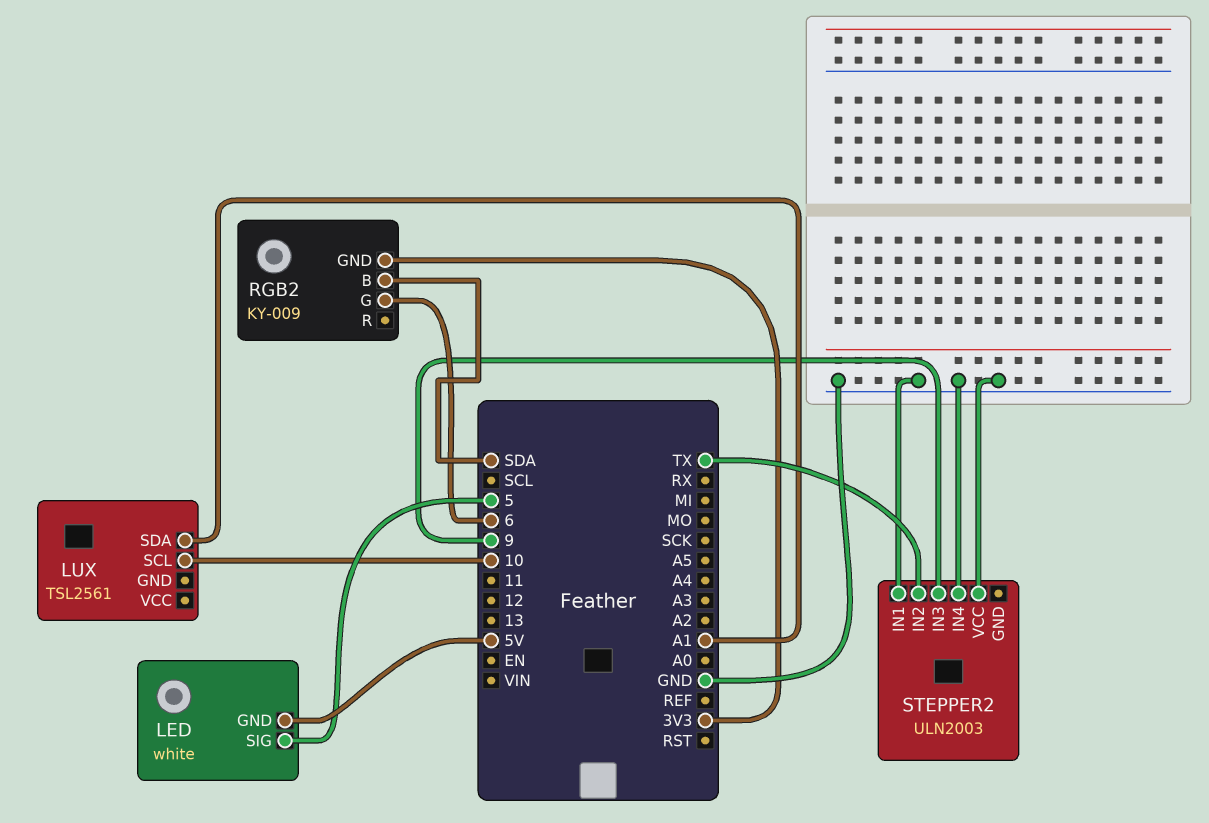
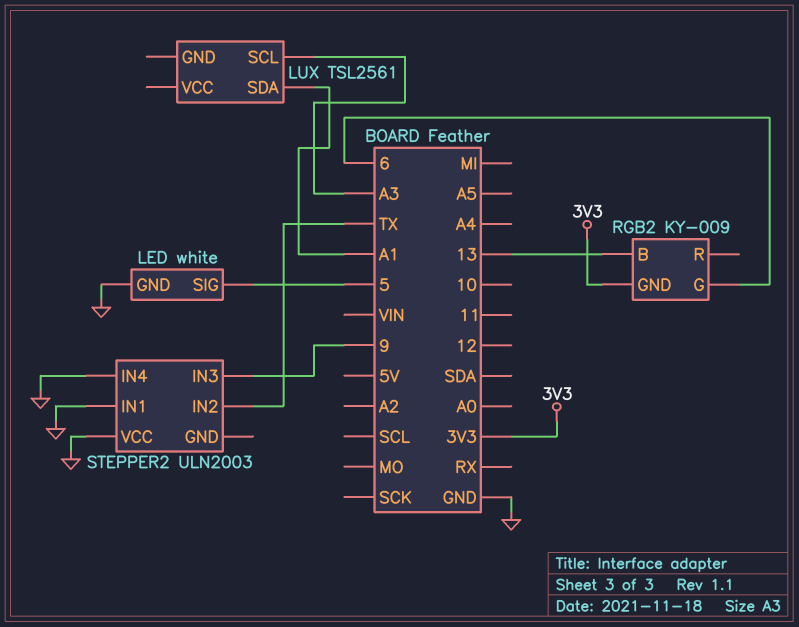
LED pin GND: 5V -> GND
LUX pin SCL: 10 -> A3
RGB2 pin B: SDA -> 13

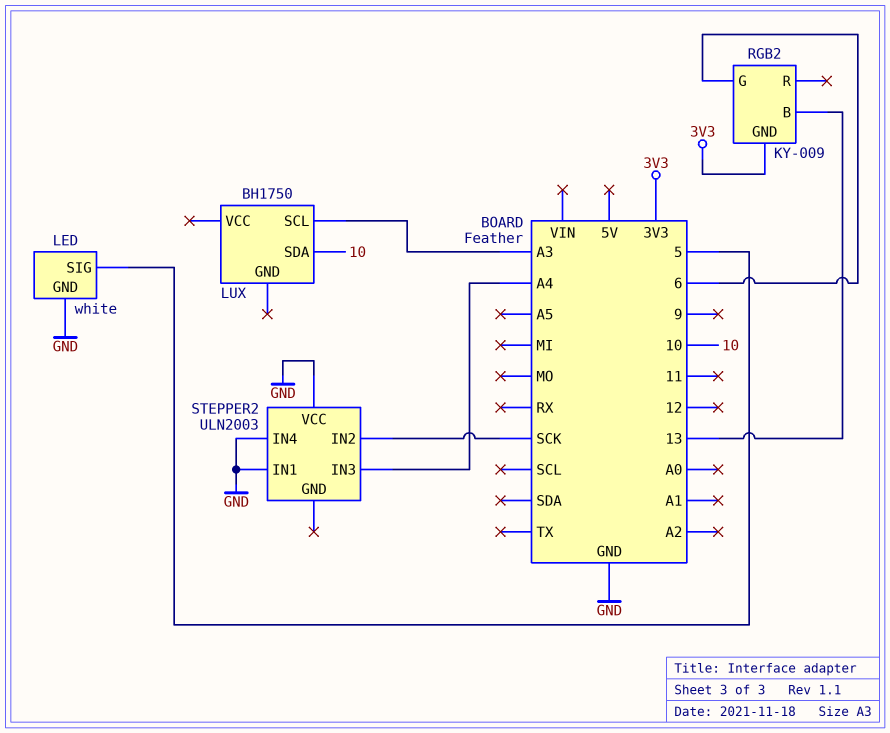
LUX: TSL2561 -> BH1750
LUX pin SDA: A1 -> 10
STEPPER2 pin IN2: TX -> SCK
STEPPER2 pin IN3: 9 -> A4

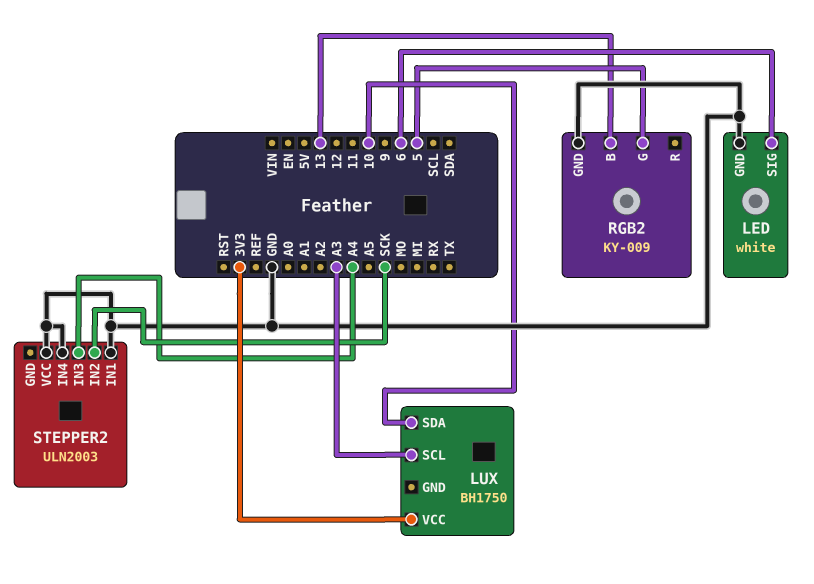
LED pin SIG: 5 -> 6
LUX pin VCC: none -> 3V3
RGB2 pin G: 6 -> 5
RGB2 pin GND: 3V3 -> GND

